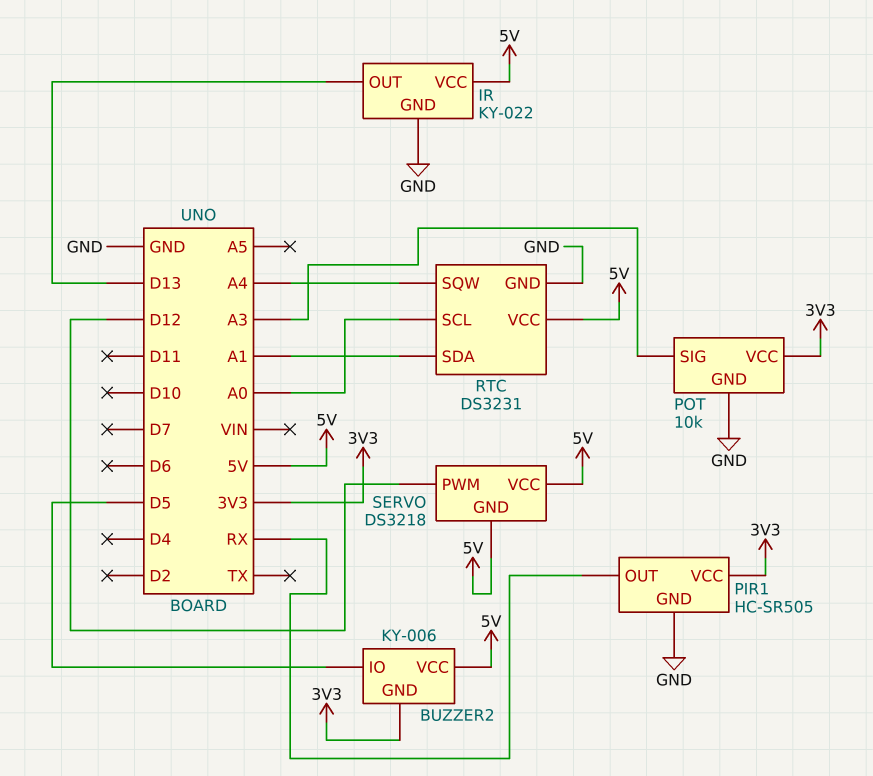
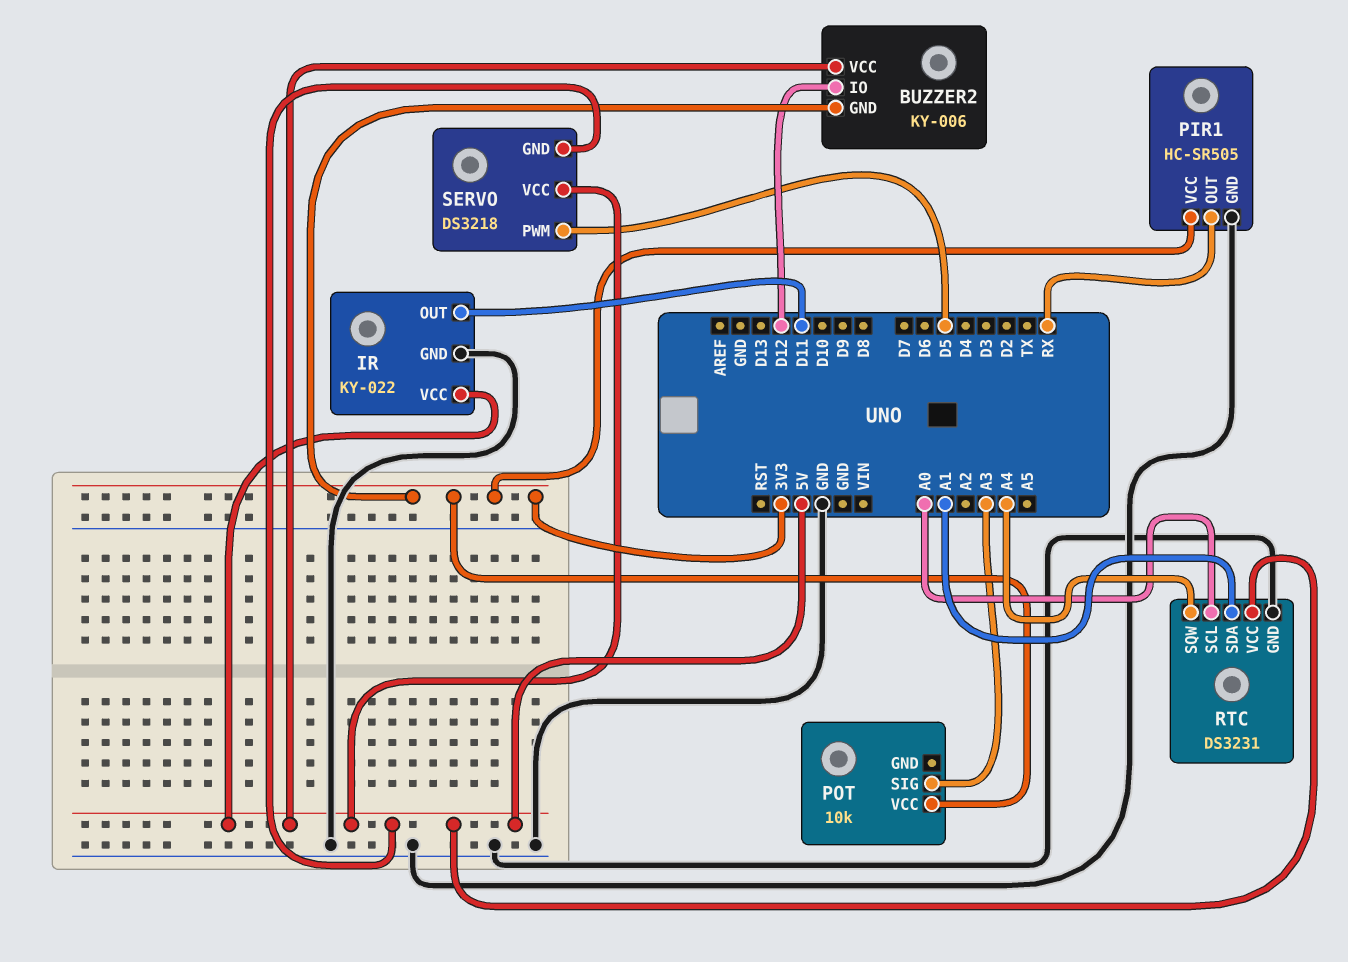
BUZZER2 pin IO: D5 -> D12
IR pin OUT: D13 -> D11
POT pin GND: GND -> none
SERVO pin PWM: D12 -> D5

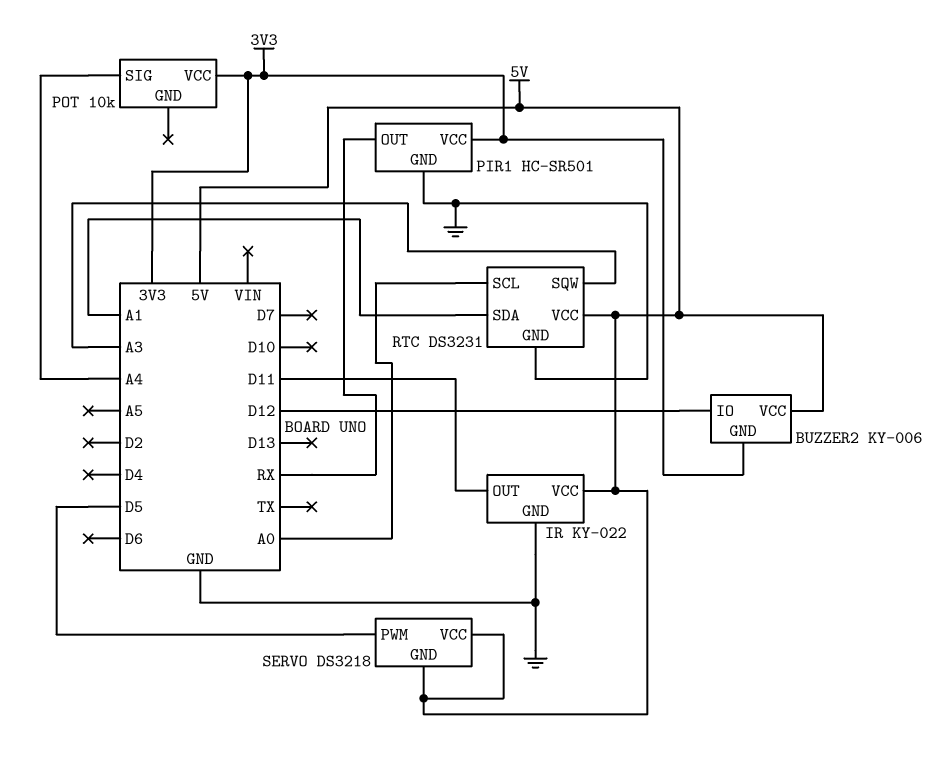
PIR1: HC-SR505 -> HC-SR501
POT pin SIG: A3 -> A4
RTC pin SQW: A4 -> A3

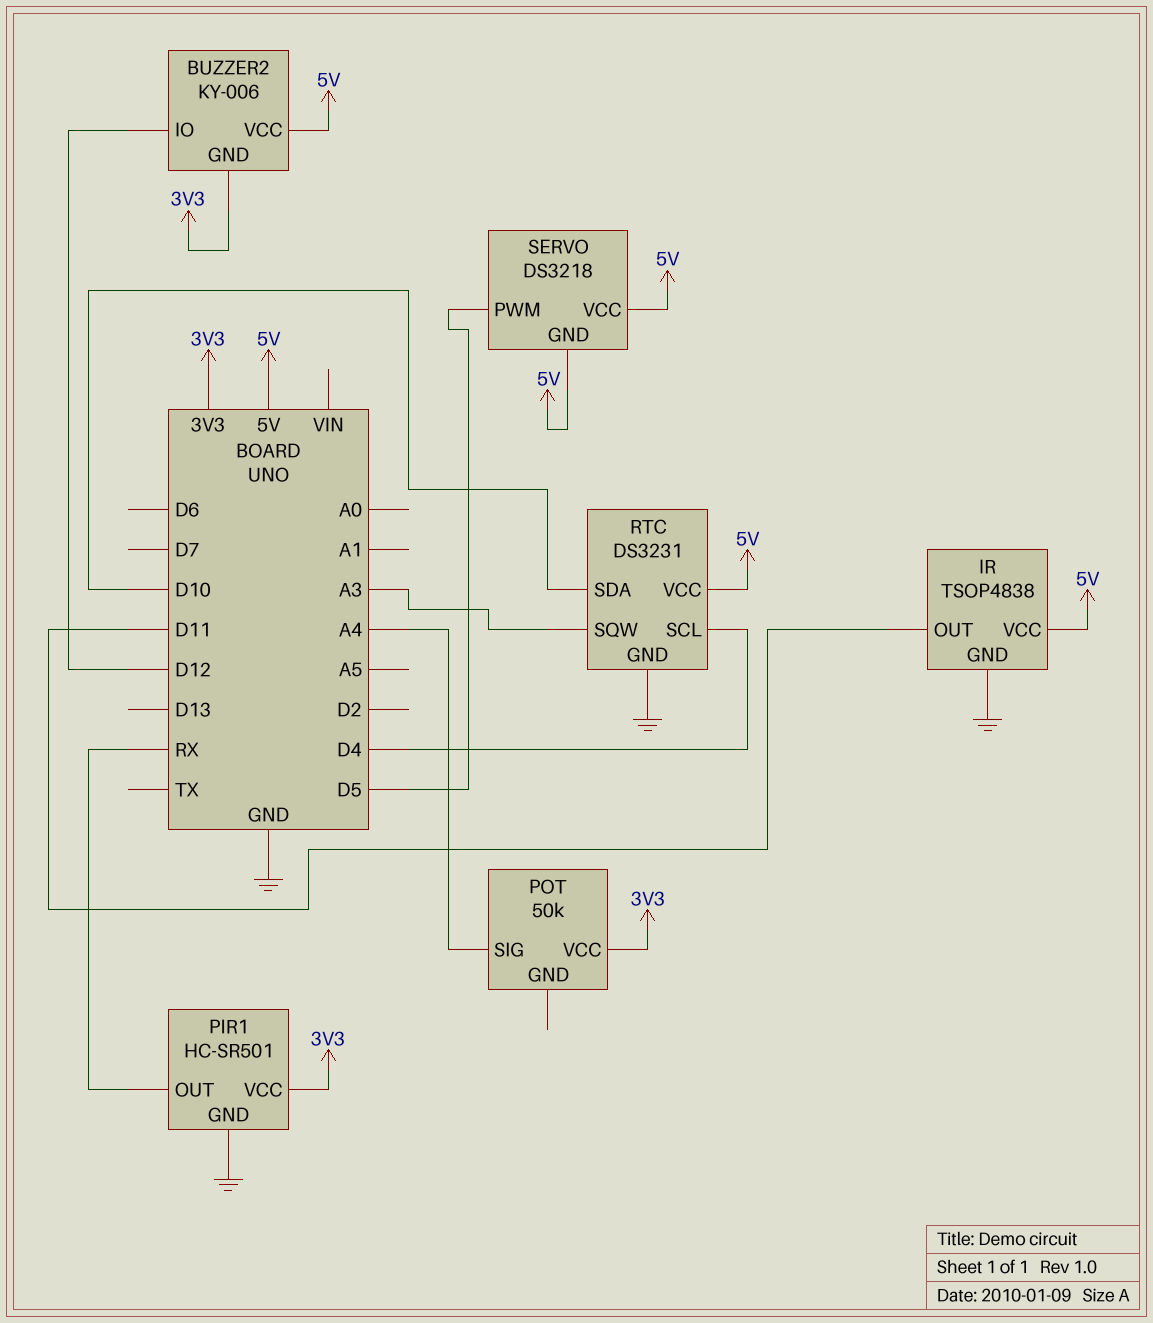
IR: KY-022 -> TSOP4838
POT: 10k -> 50k
RTC pin SCL: A0 -> D4
RTC pin SDA: A1 -> D10

